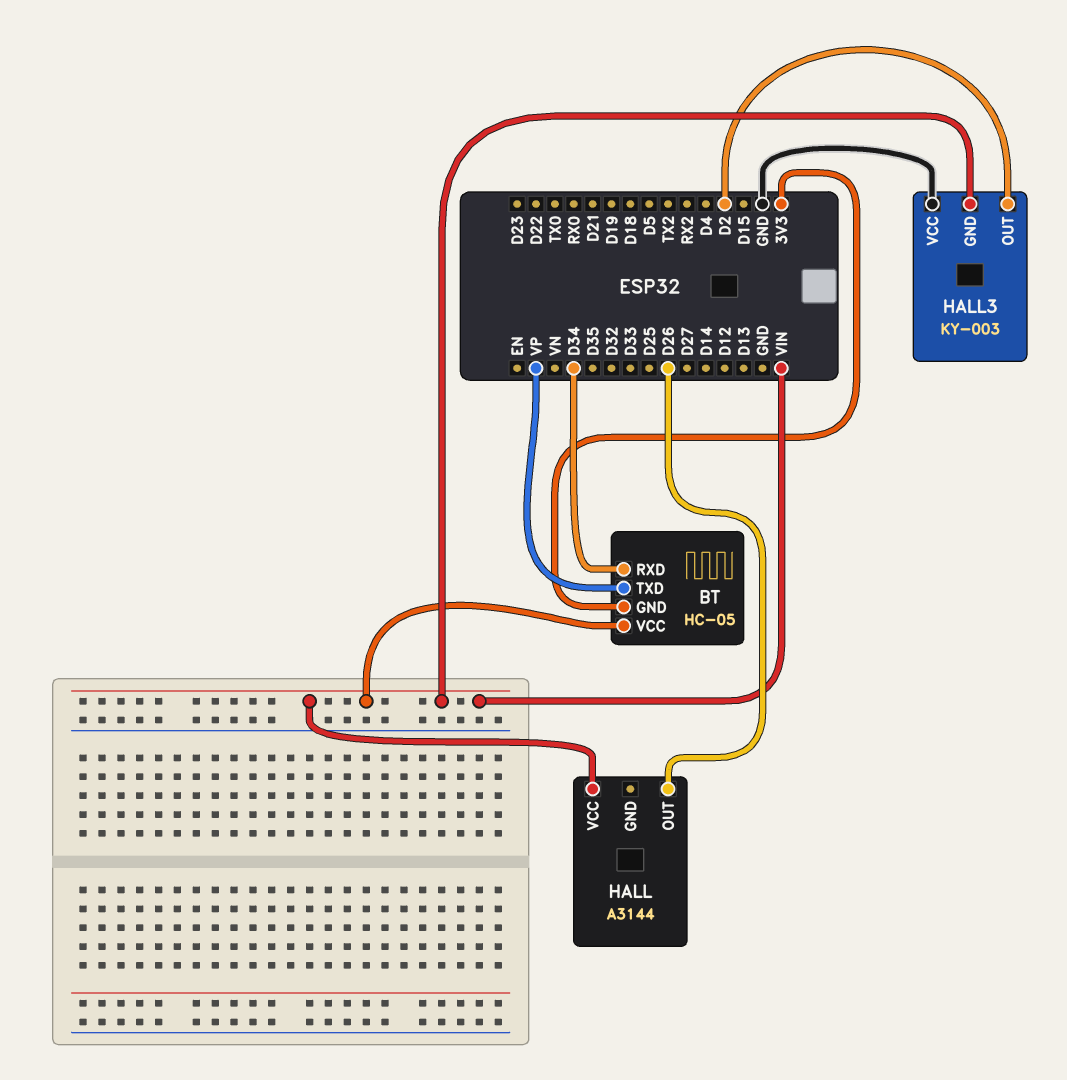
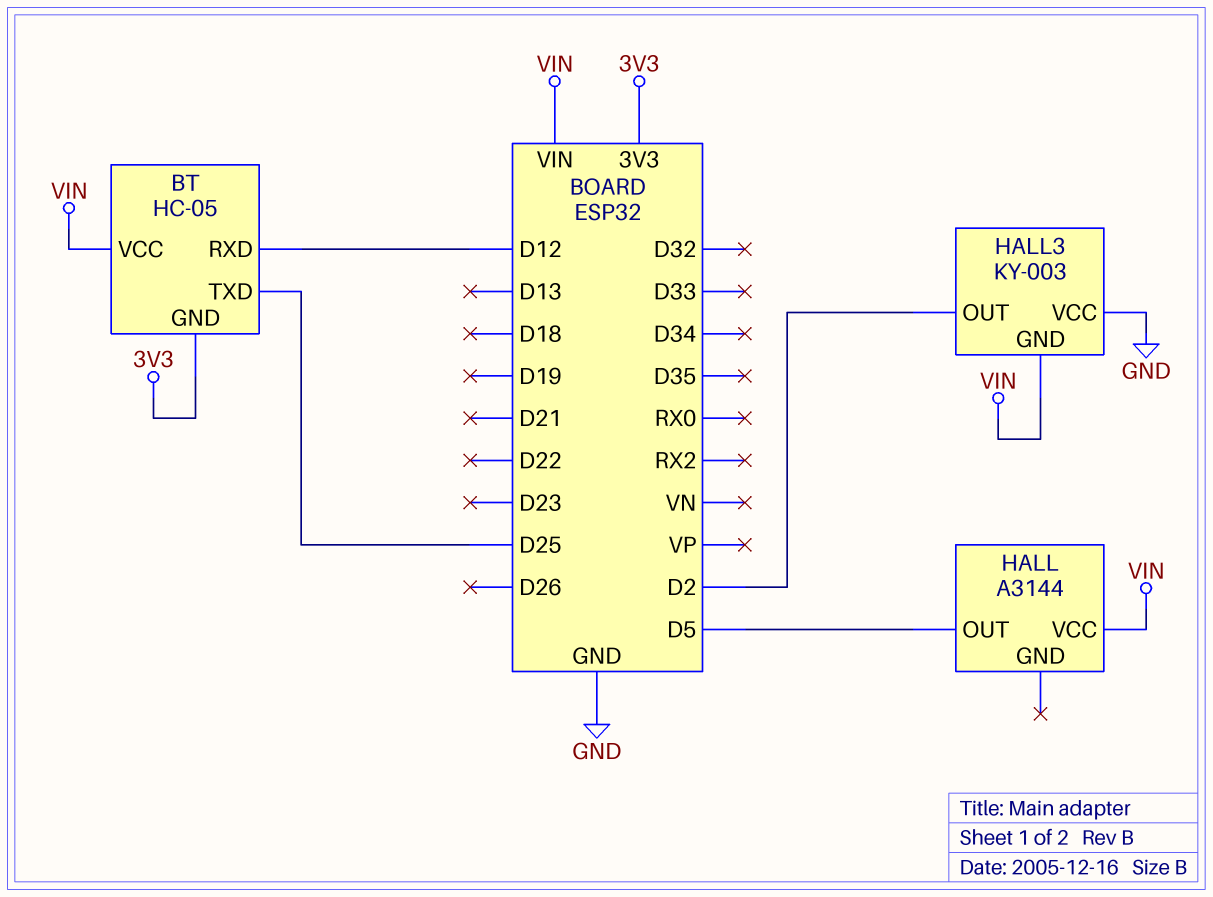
BT pin RXD: D34 -> D12
BT pin TXD: VP -> D25
HALL pin OUT: D26 -> D5

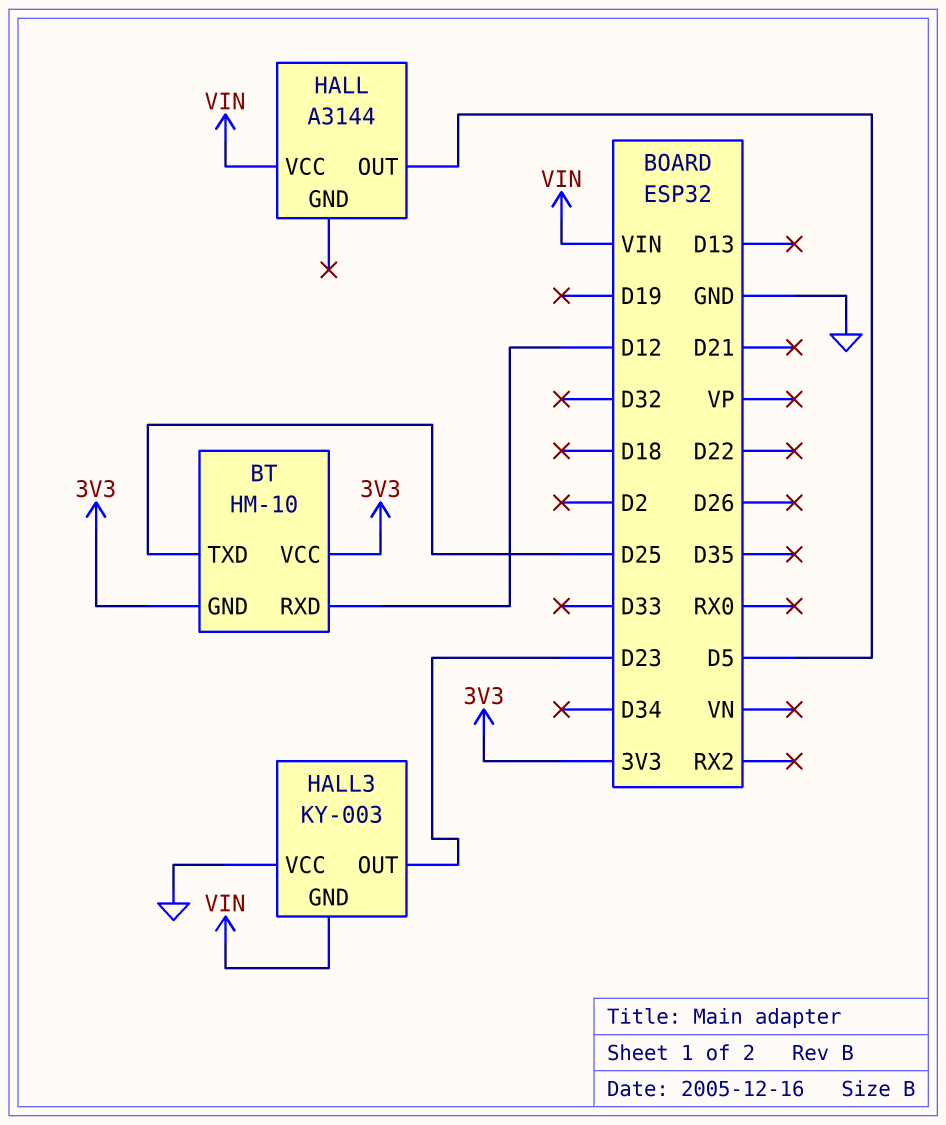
BT: HC-05 -> HM-10
BT pin VCC: VIN -> 3V3
HALL3 pin OUT: D2 -> D23

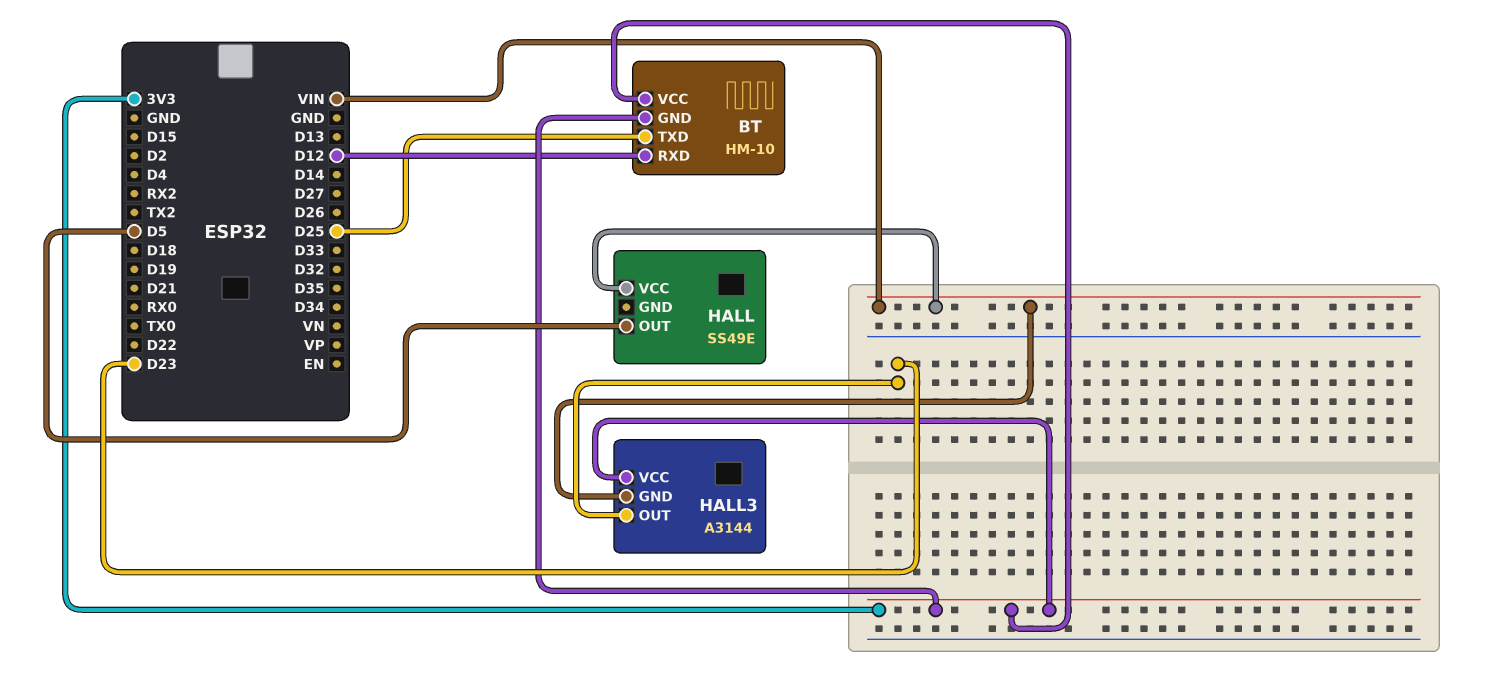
HALL: A3144 -> SS49E
HALL3: KY-003 -> A3144
HALL3 pin VCC: GND -> 3V3

